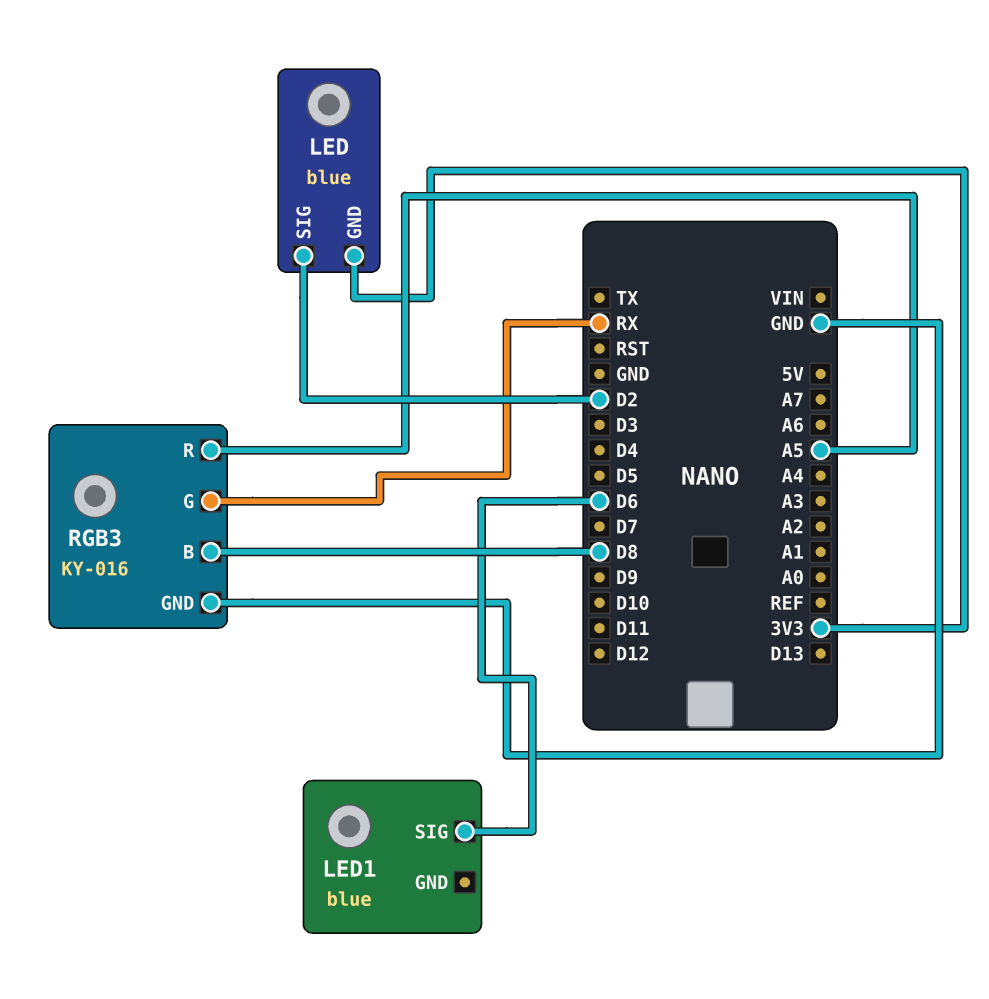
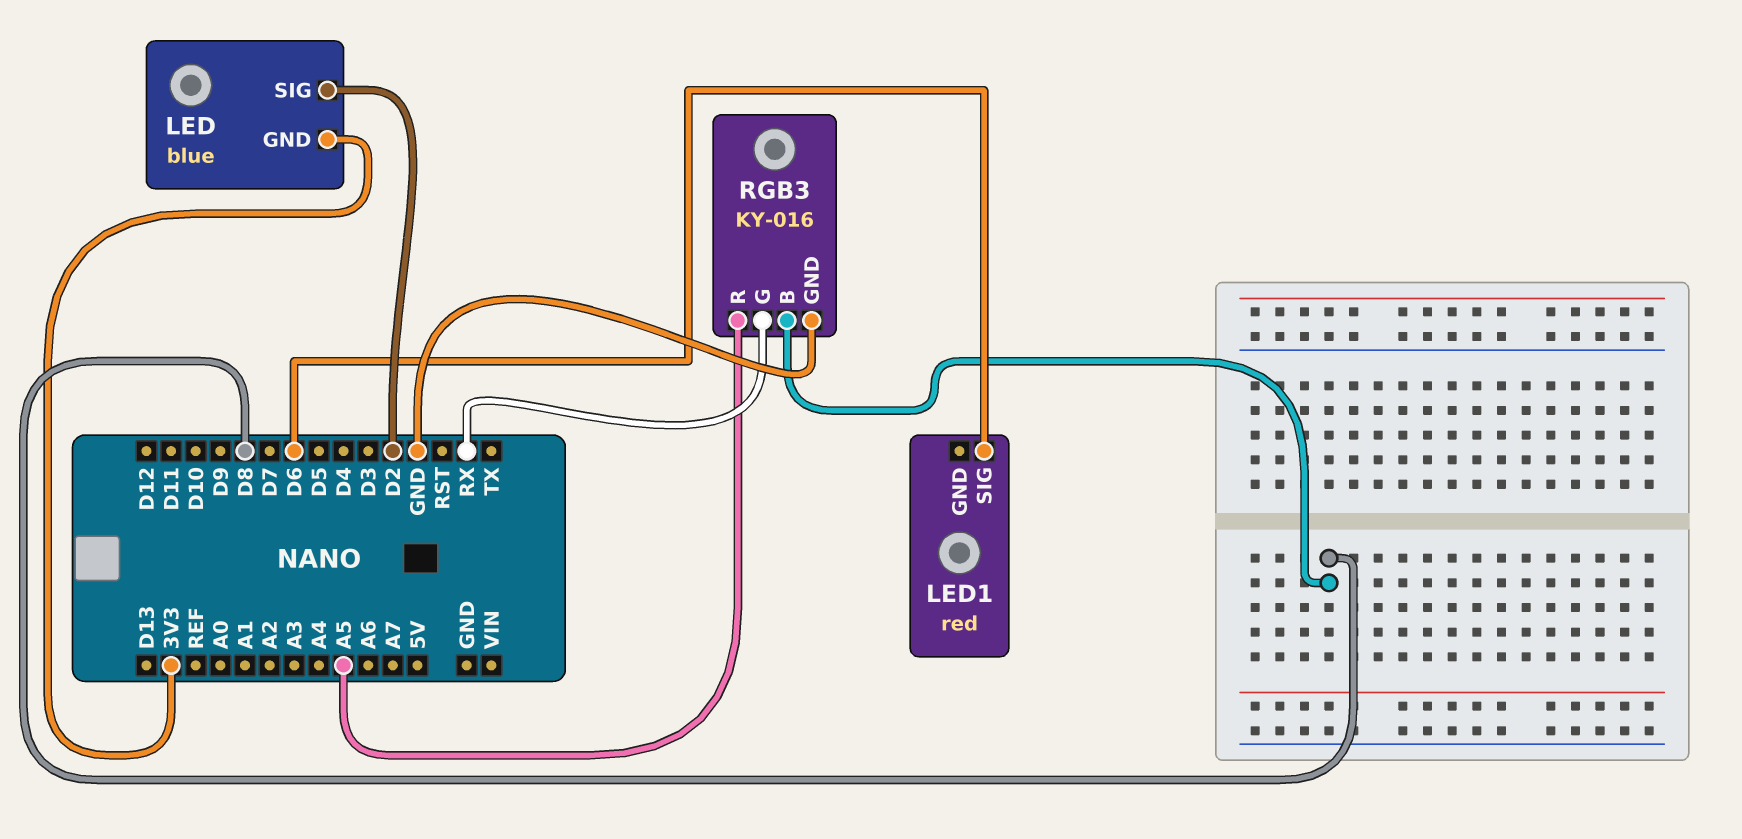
LED1: blue -> red

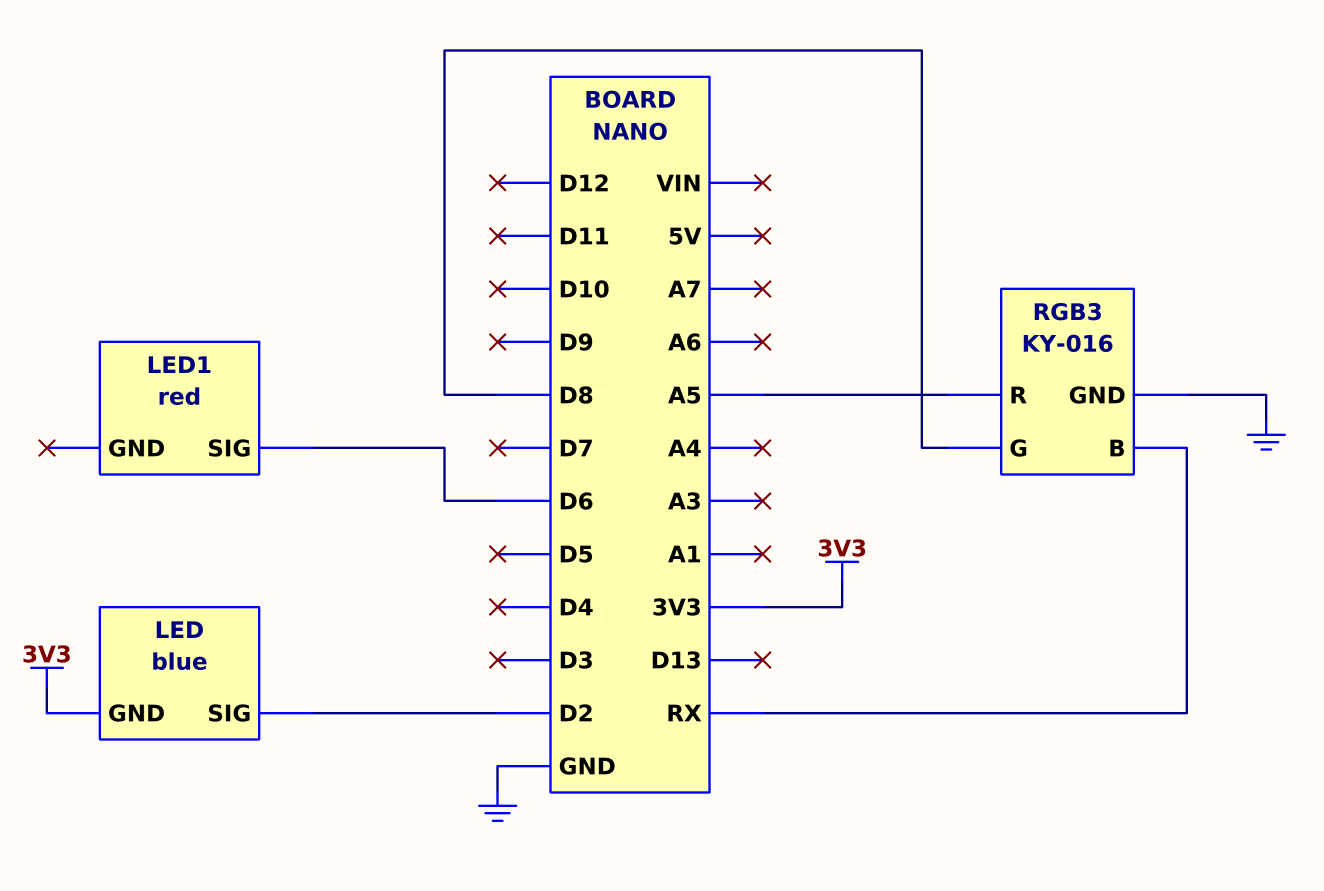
RGB3 pin B: D8 -> RX
RGB3 pin G: RX -> D8

